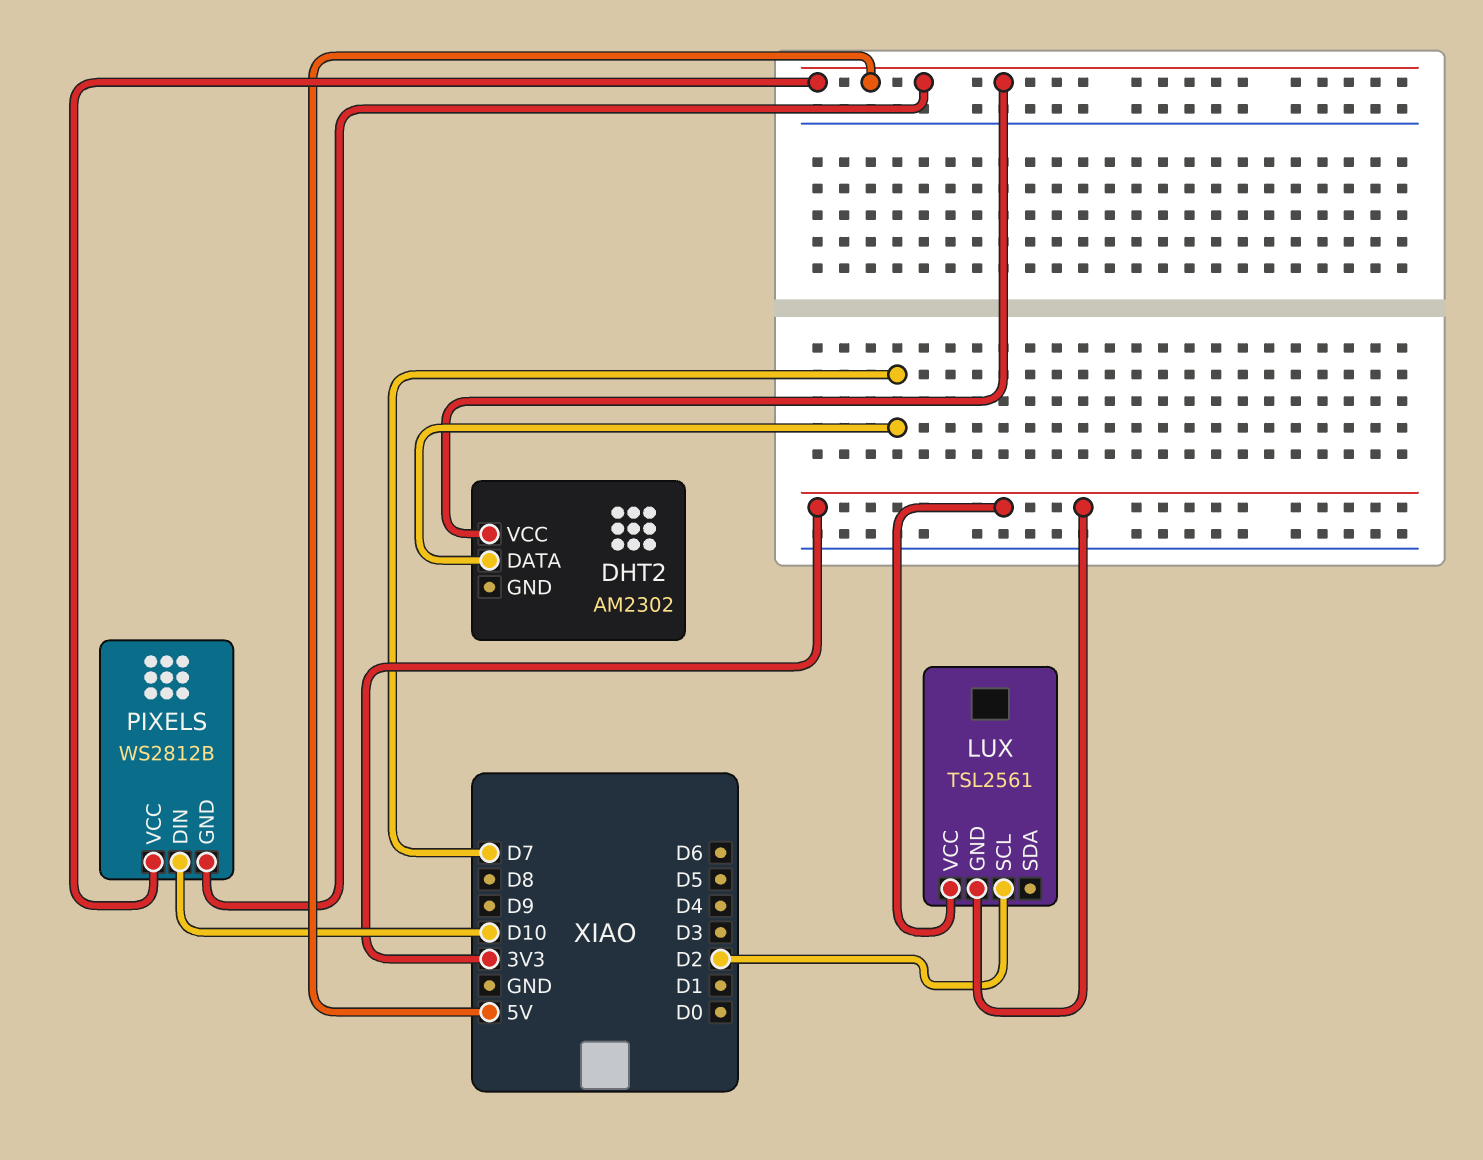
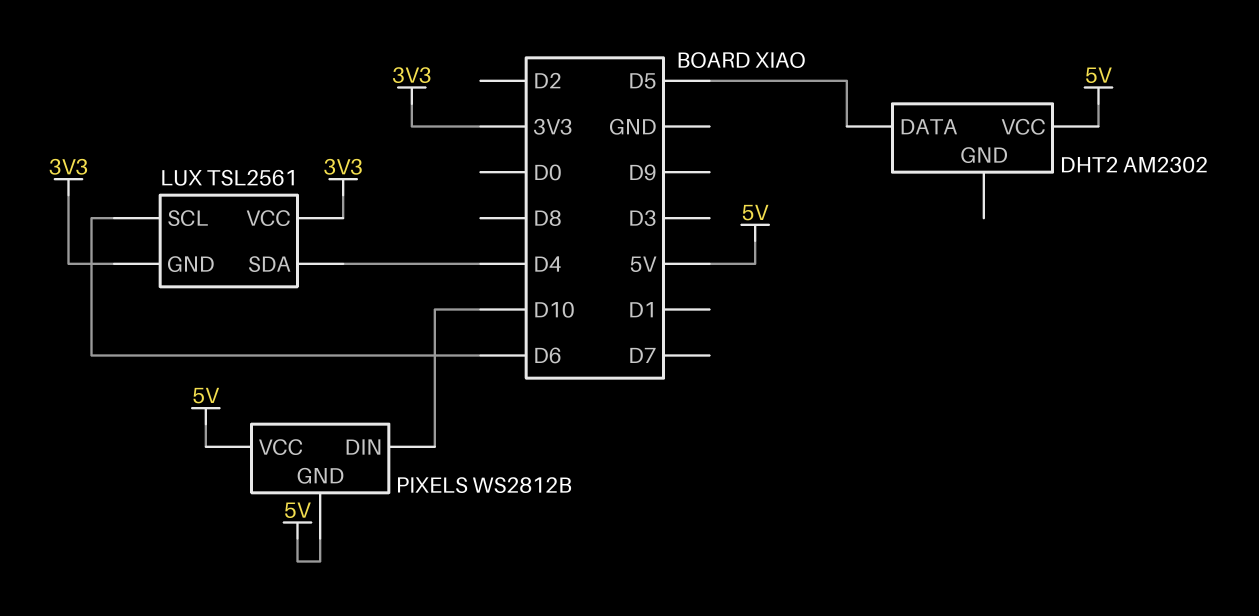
DHT2 pin DATA: D7 -> D5
LUX pin SCL: D2 -> D6
LUX pin SDA: none -> D4

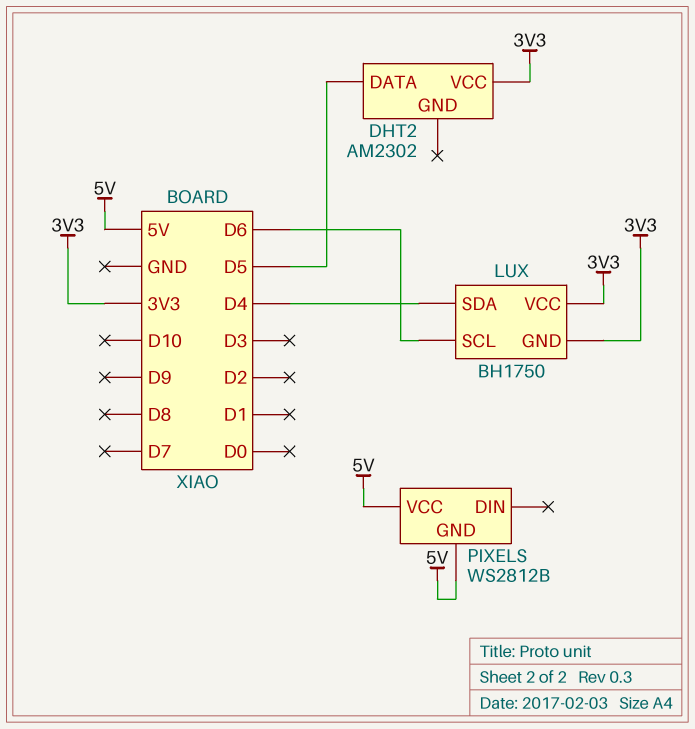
DHT2 pin VCC: 5V -> 3V3
LUX: TSL2561 -> BH1750
PIXELS pin DIN: D10 -> none

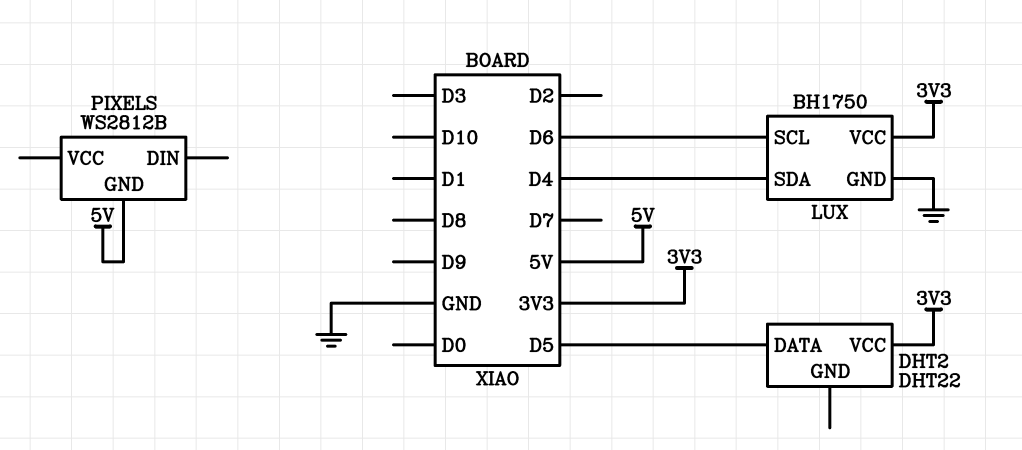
DHT2: AM2302 -> DHT22
LUX pin GND: 3V3 -> GND
PIXELS pin VCC: 5V -> none

